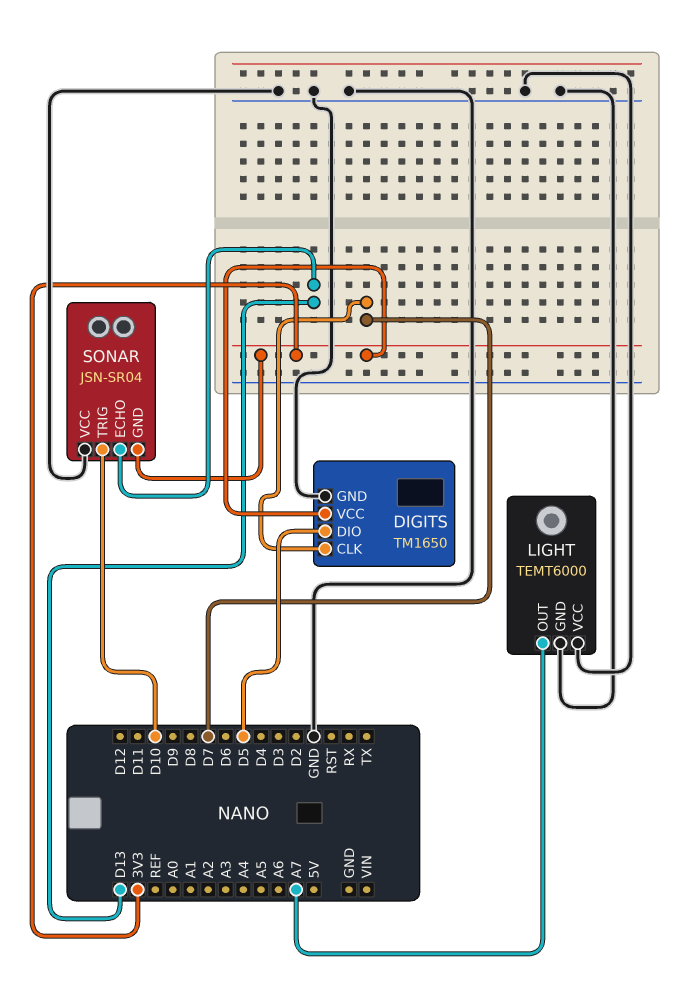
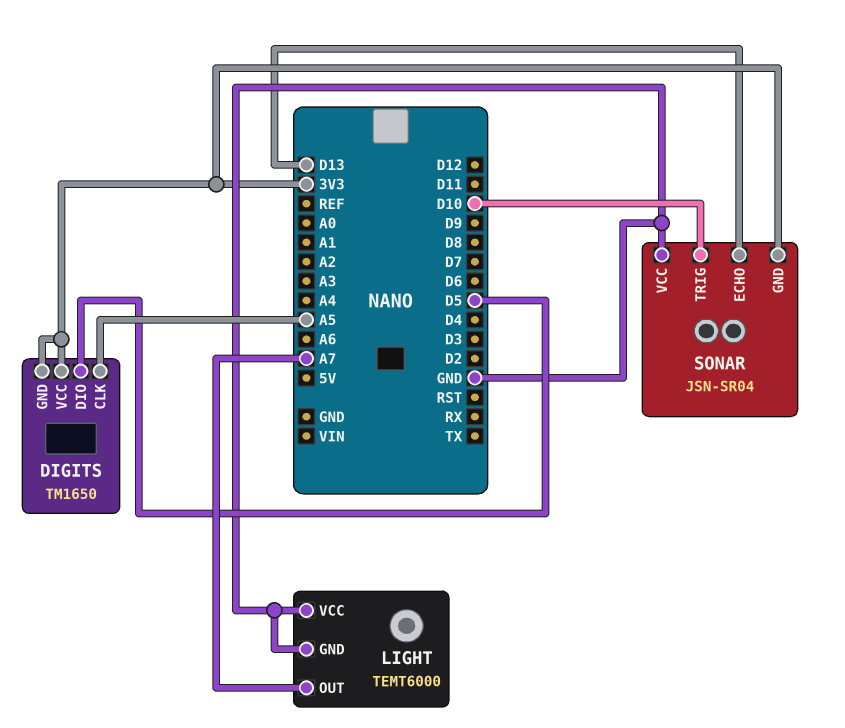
DIGITS pin CLK: D7 -> A5
DIGITS pin GND: GND -> 3V3

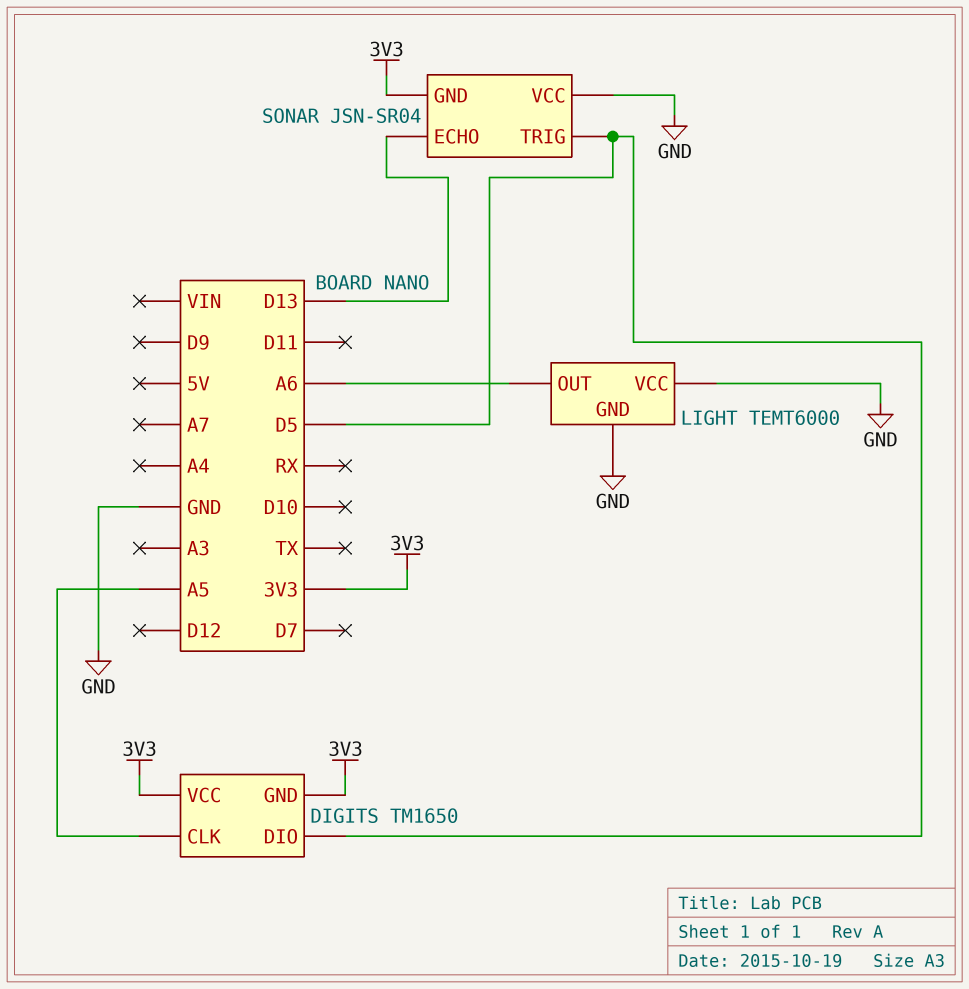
LIGHT pin OUT: A7 -> A6
SONAR pin TRIG: D10 -> D5

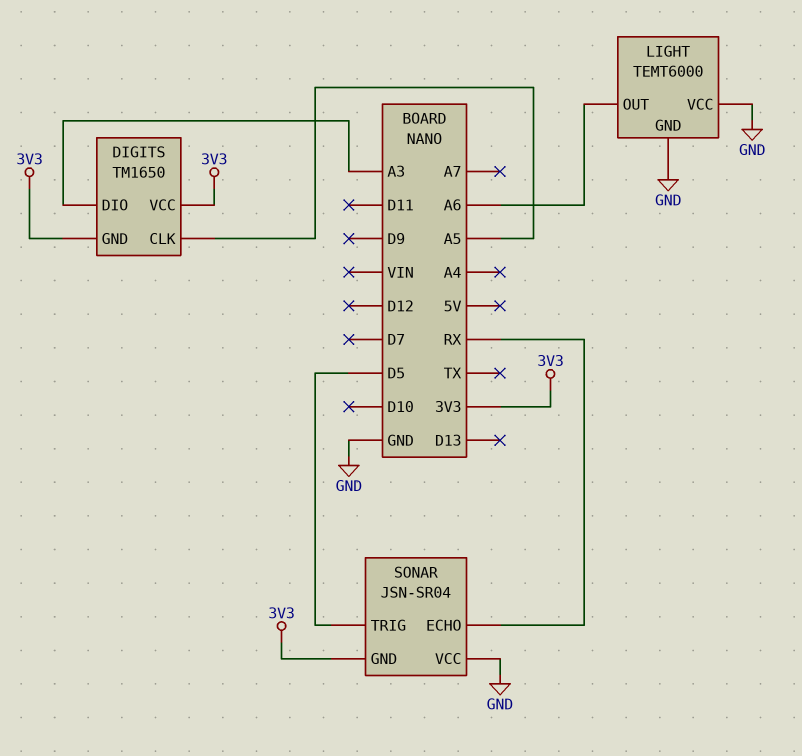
DIGITS pin DIO: D5 -> A3
SONAR pin ECHO: D13 -> RX

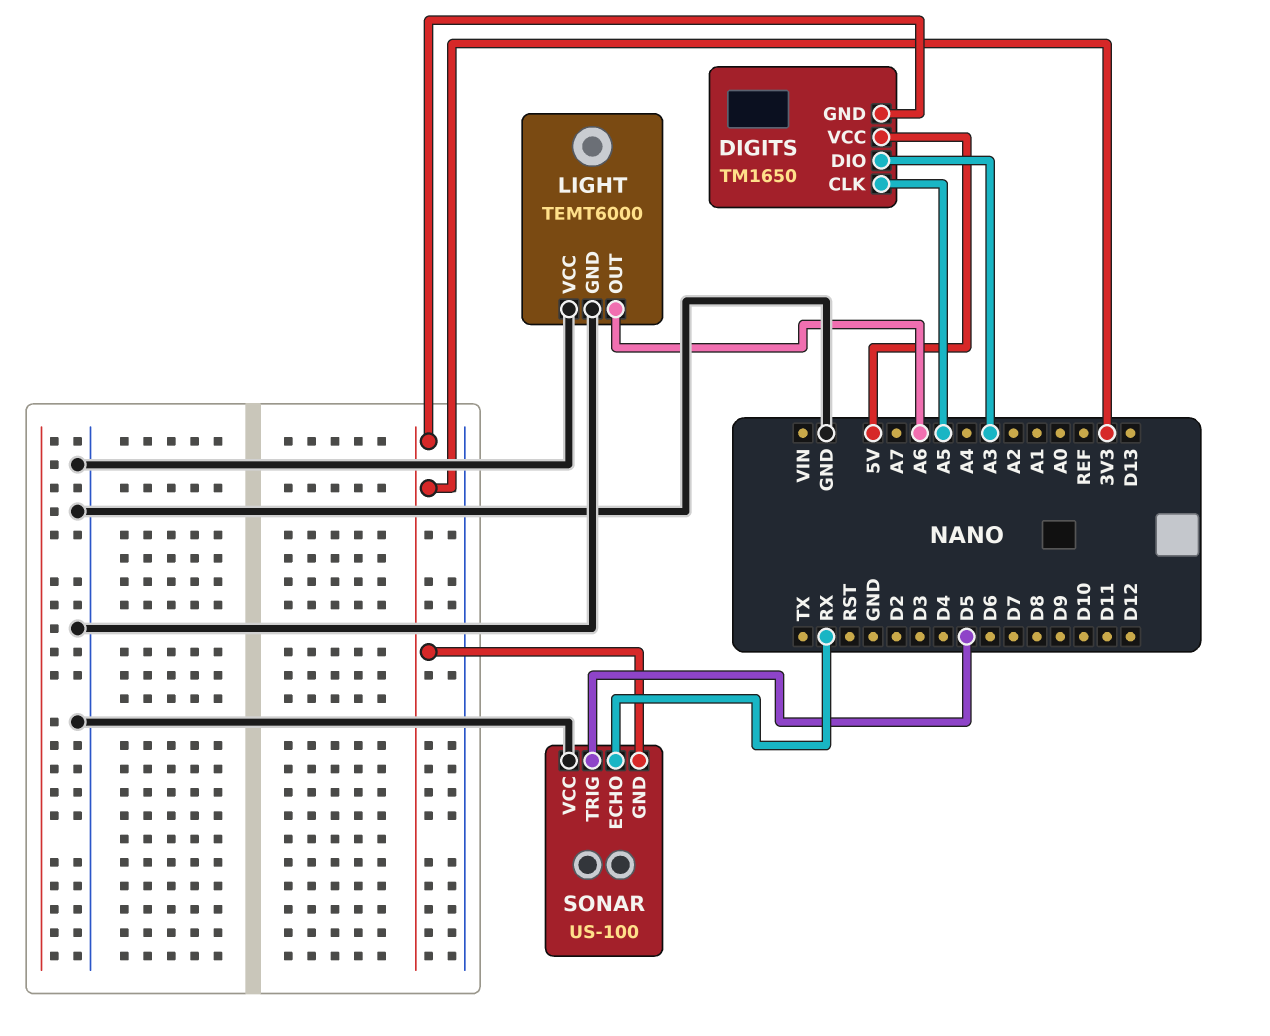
DIGITS pin VCC: 3V3 -> 5V
SONAR: JSN-SR04 -> US-100

